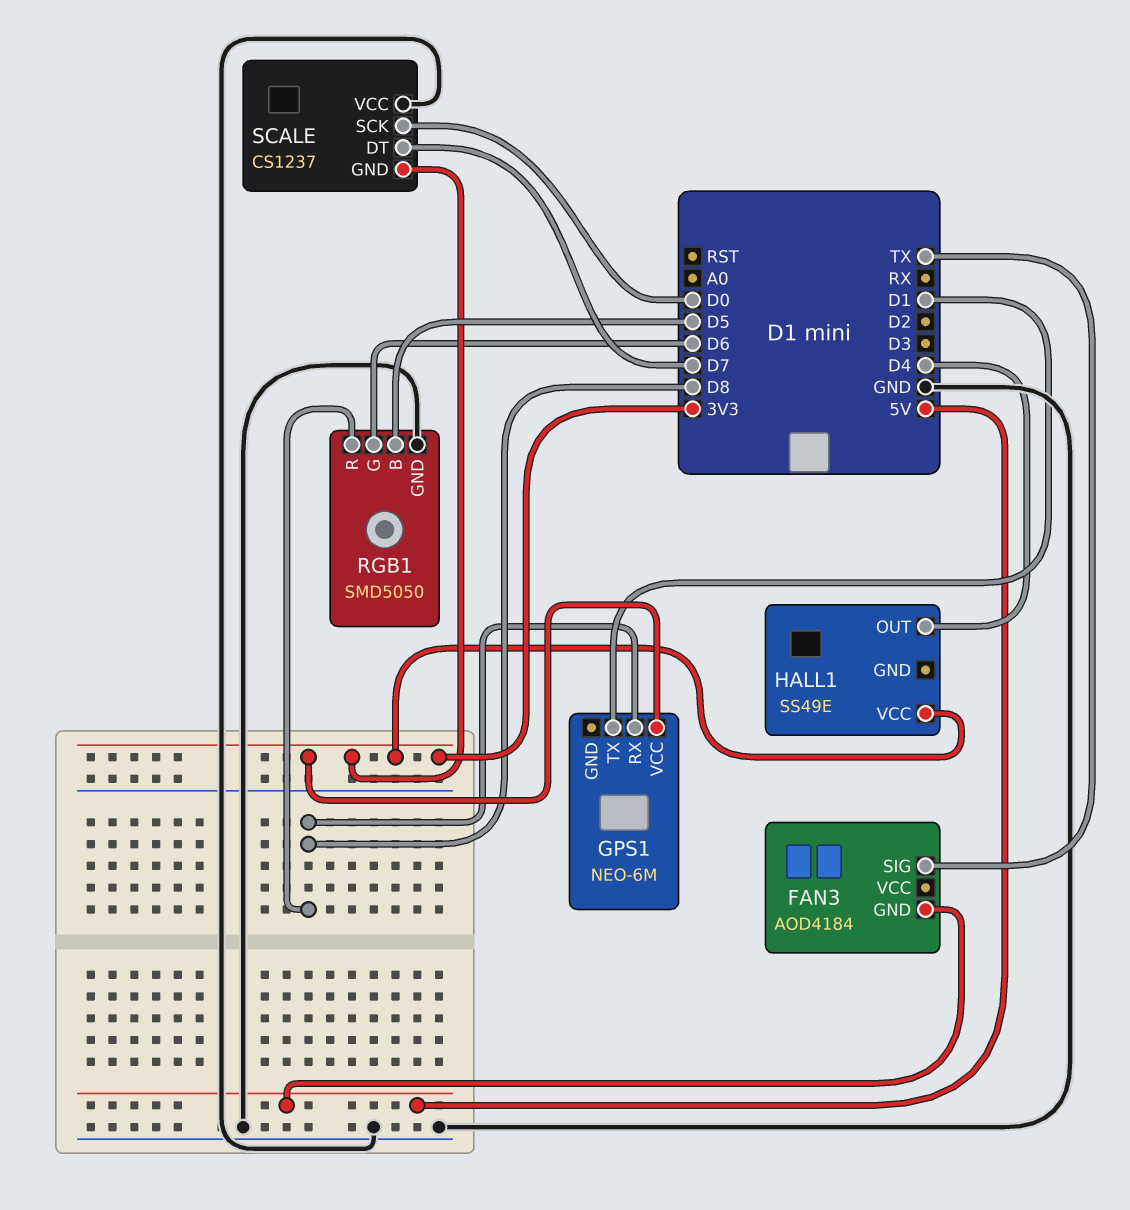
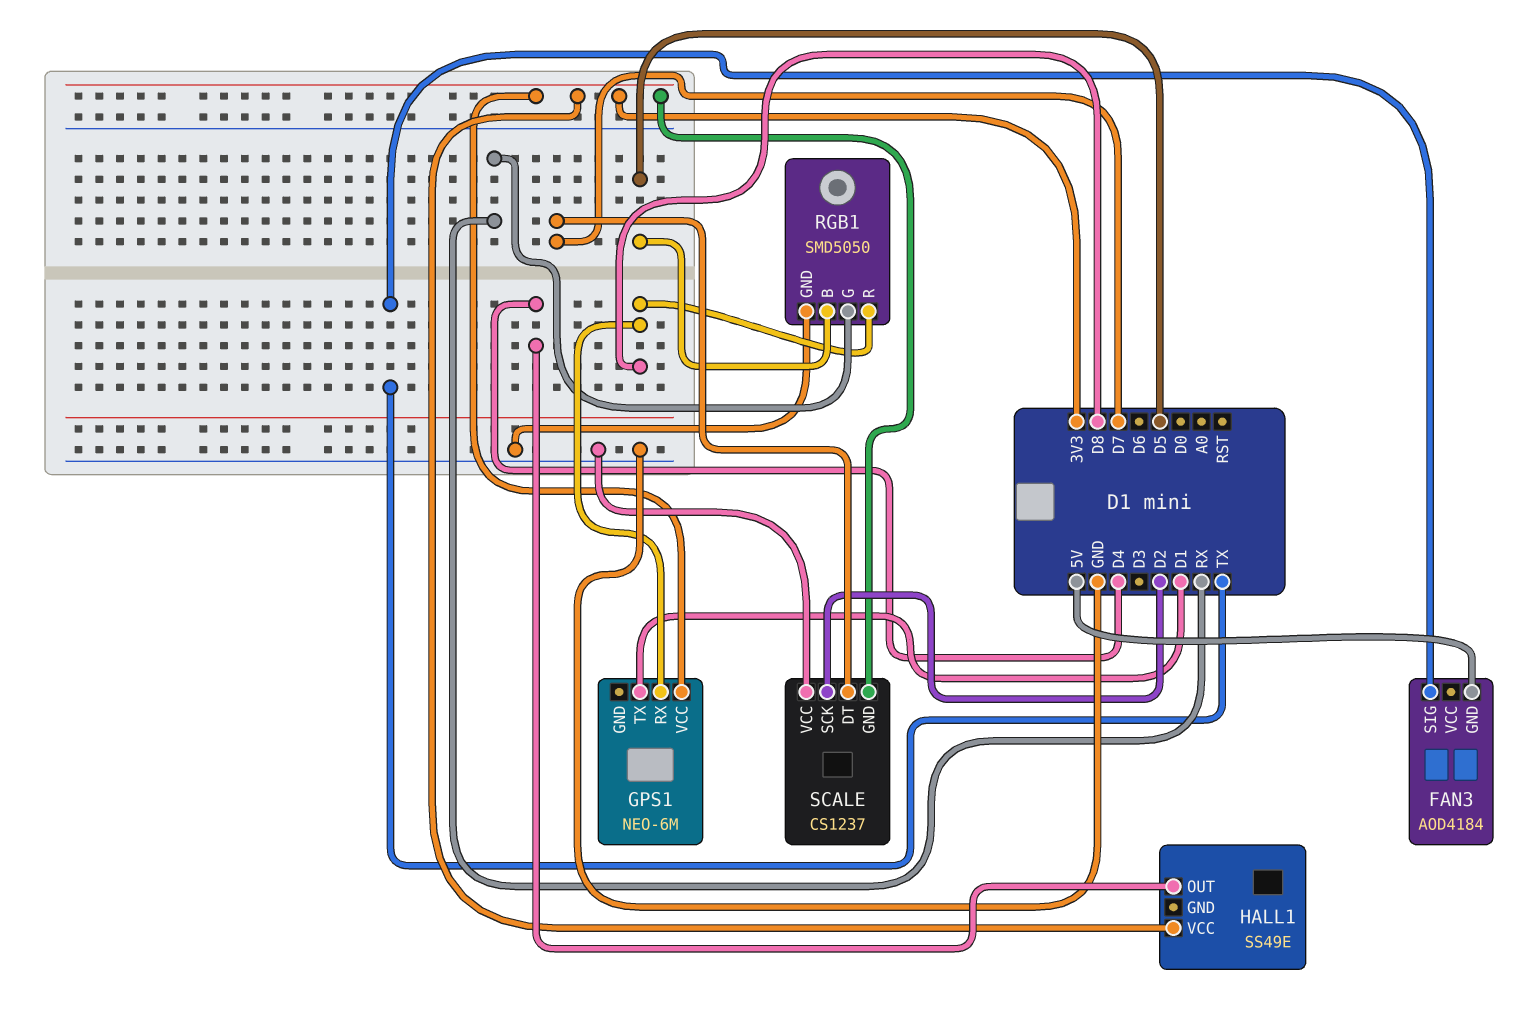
RGB1 pin G: D6 -> RX
SCALE pin SCK: D0 -> D2

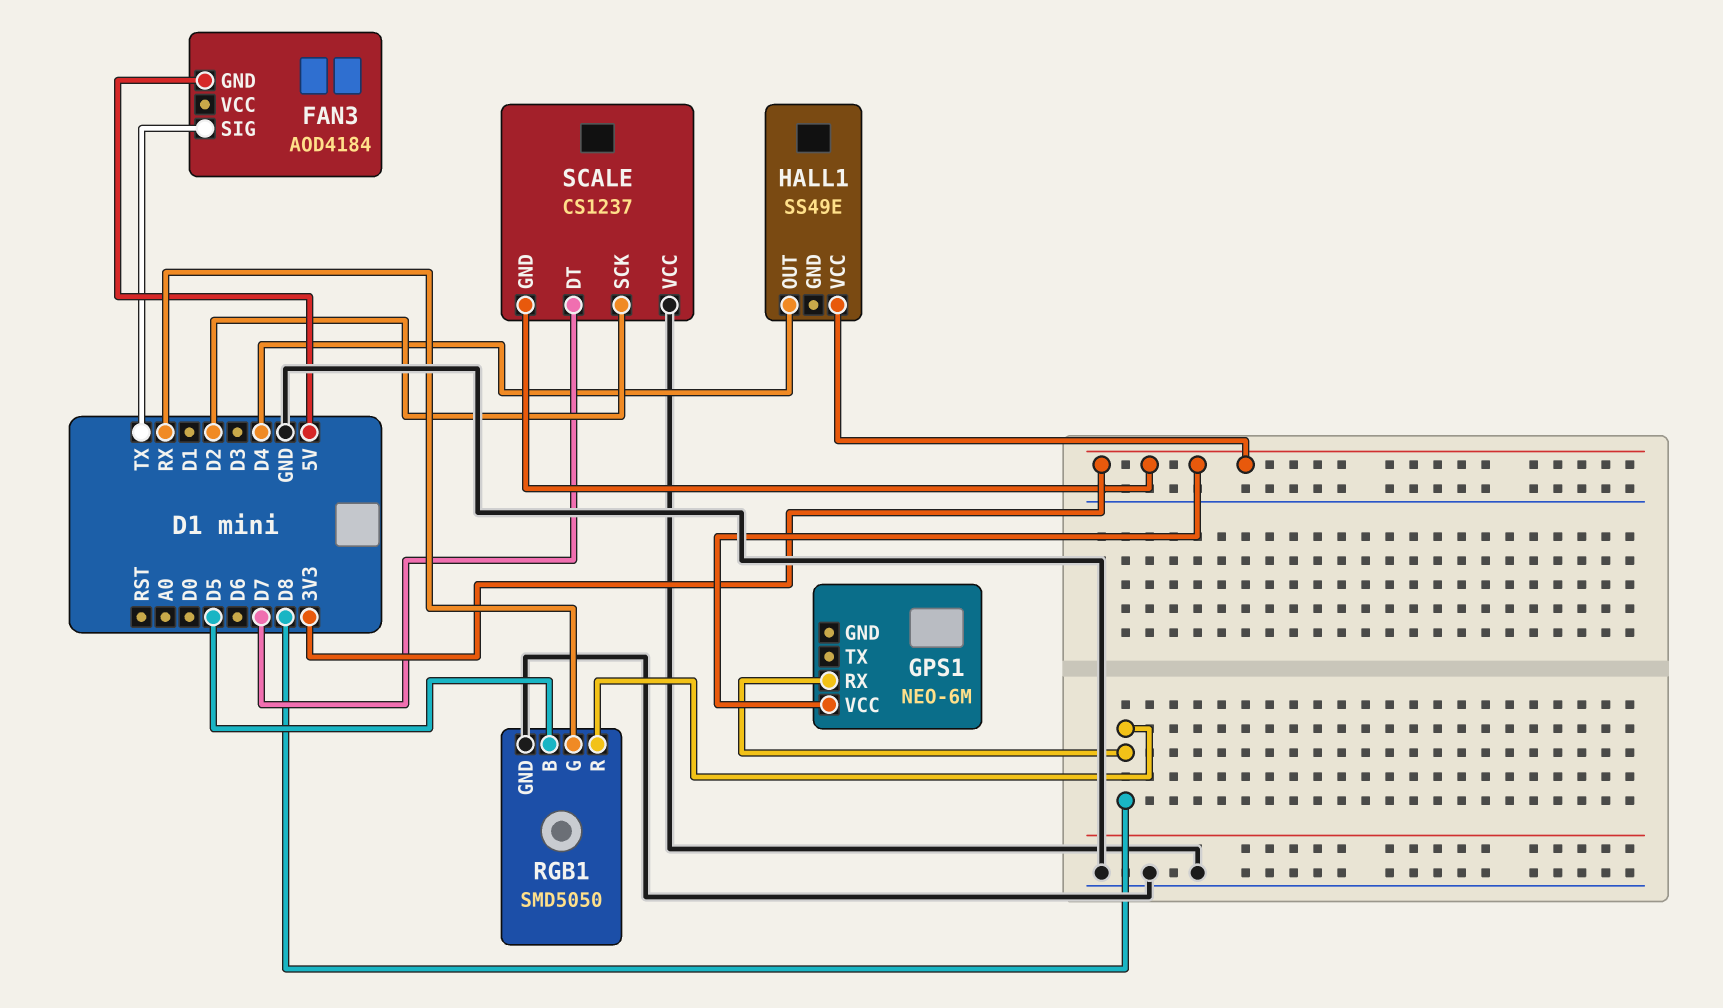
GPS1 pin TX: D1 -> none

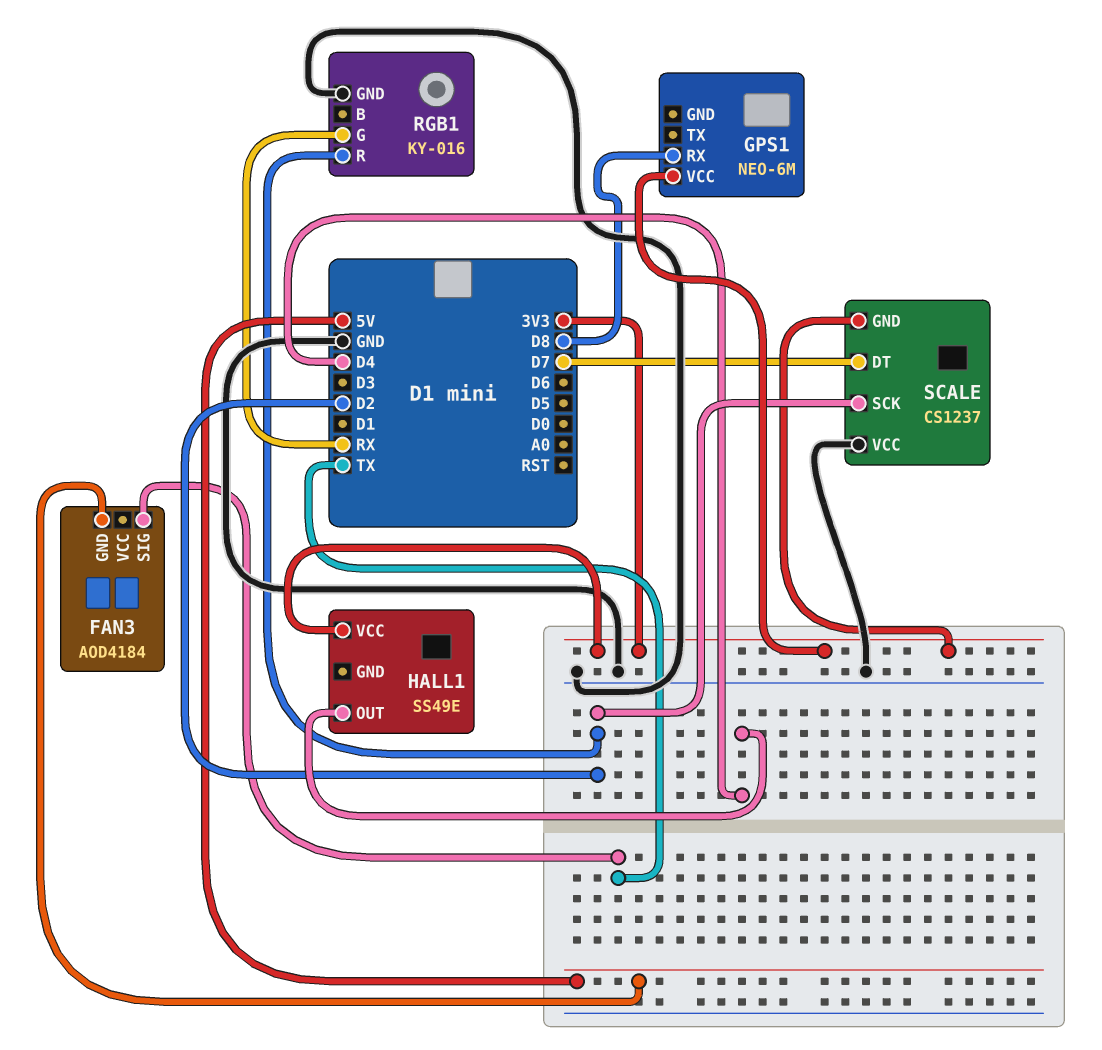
RGB1: SMD5050 -> KY-016
RGB1 pin B: D5 -> none
RGB1 pin R: D8 -> D2

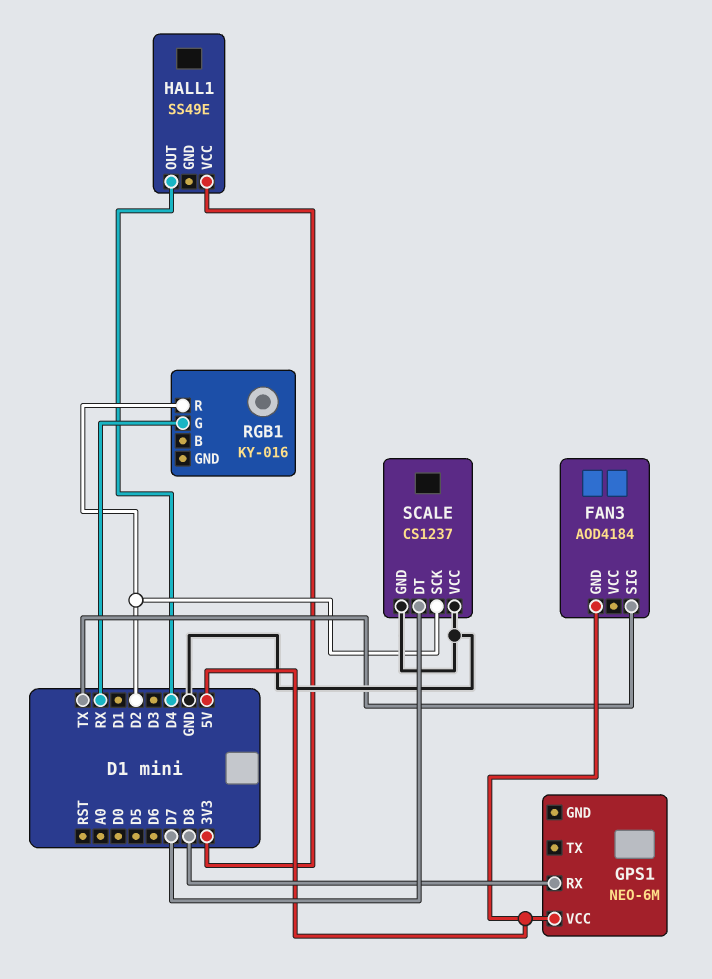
GPS1 pin VCC: 3V3 -> 5V
RGB1 pin GND: GND -> none
SCALE pin GND: 3V3 -> GND

